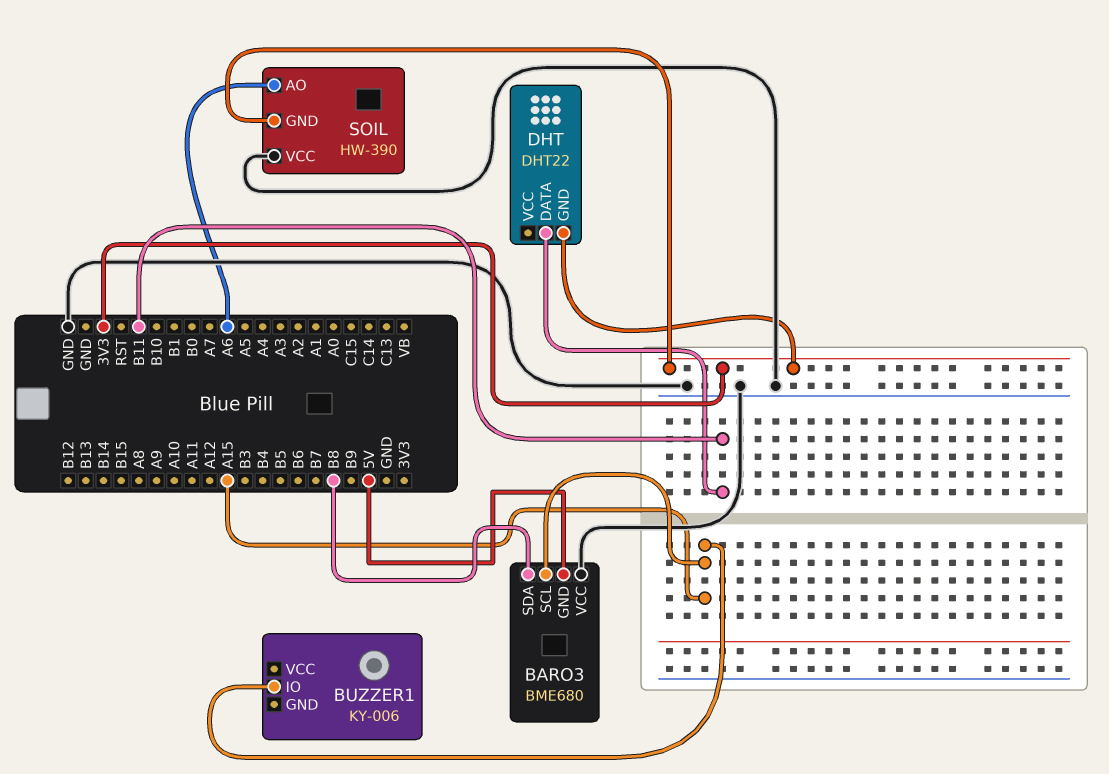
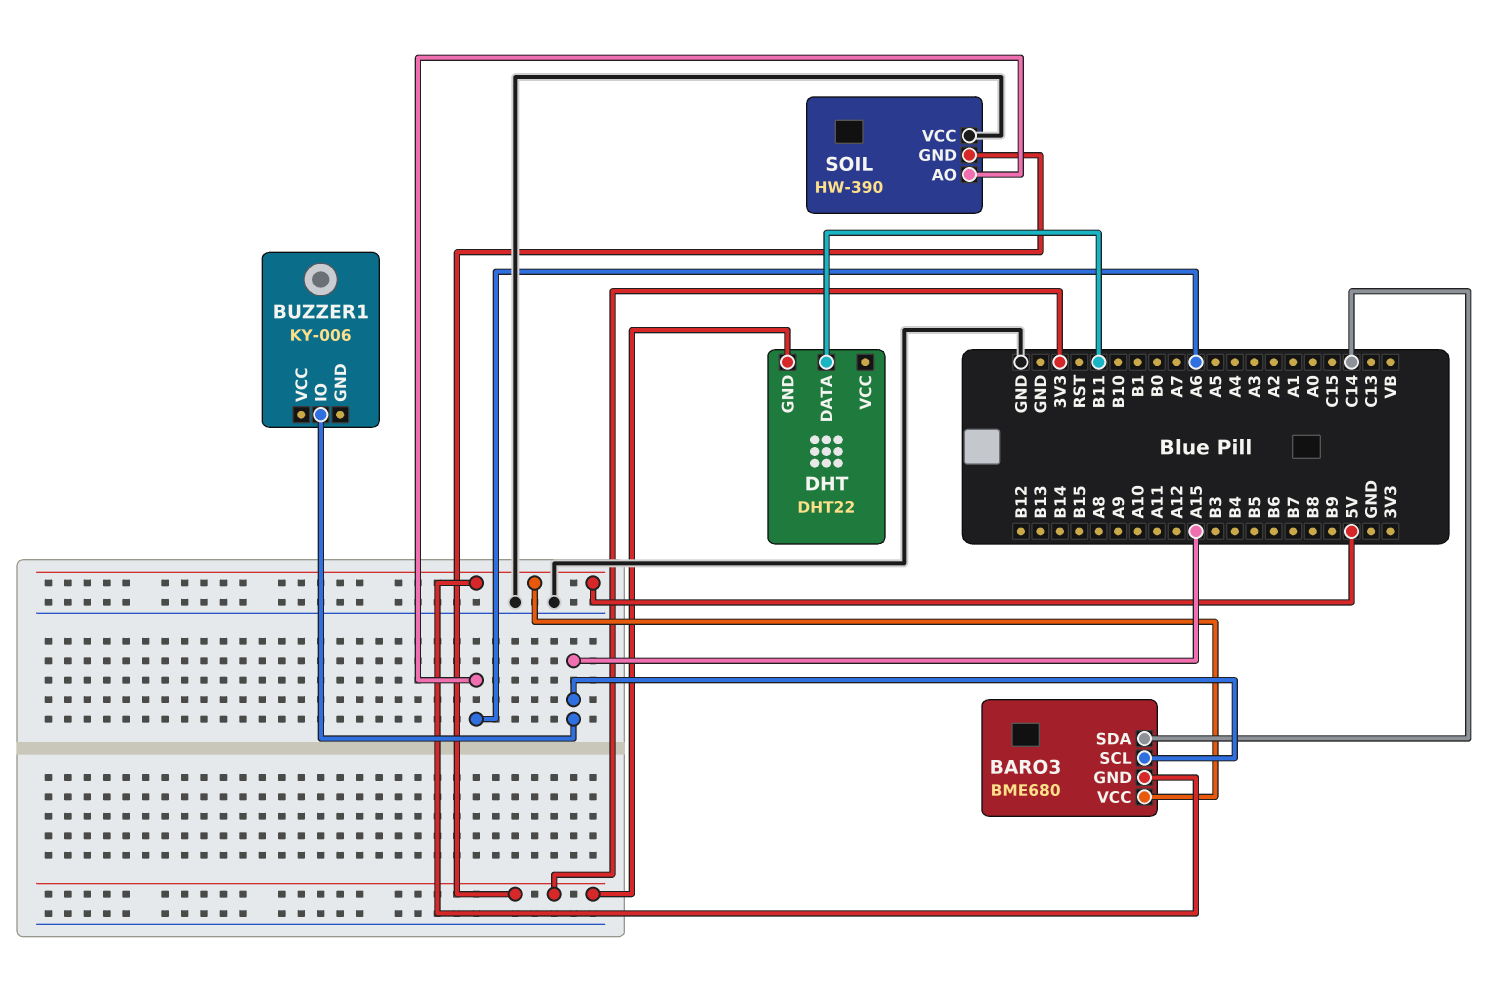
BARO3 pin SDA: B8 -> C14
BARO3 pin VCC: GND -> 5V

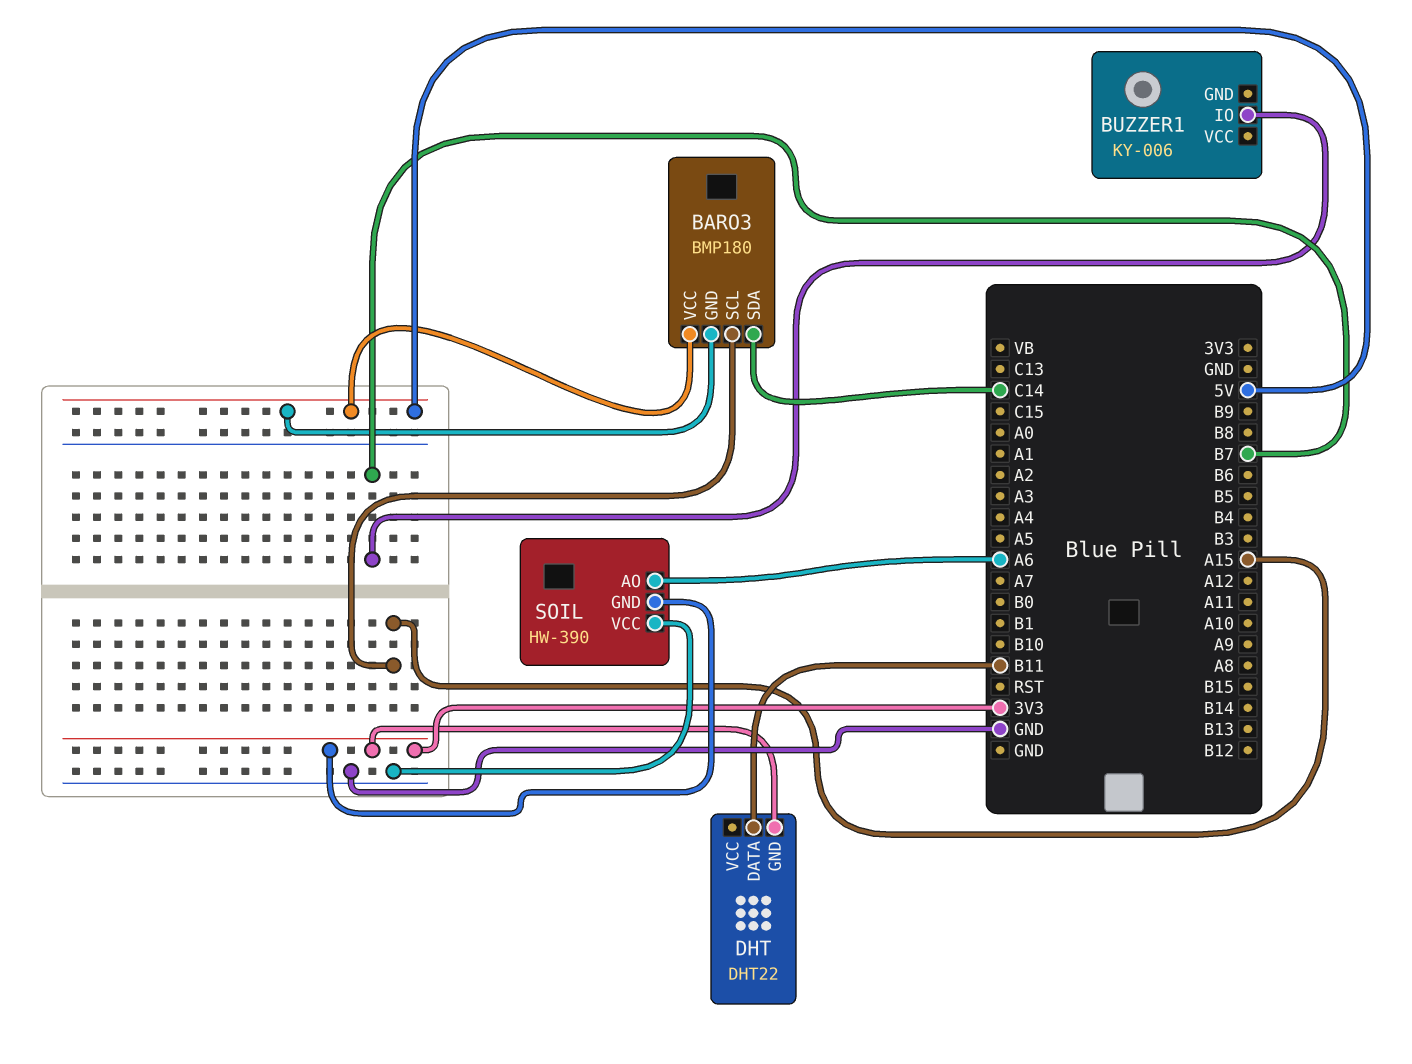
BARO3: BME680 -> BMP180
BUZZER1 pin IO: A15 -> B7

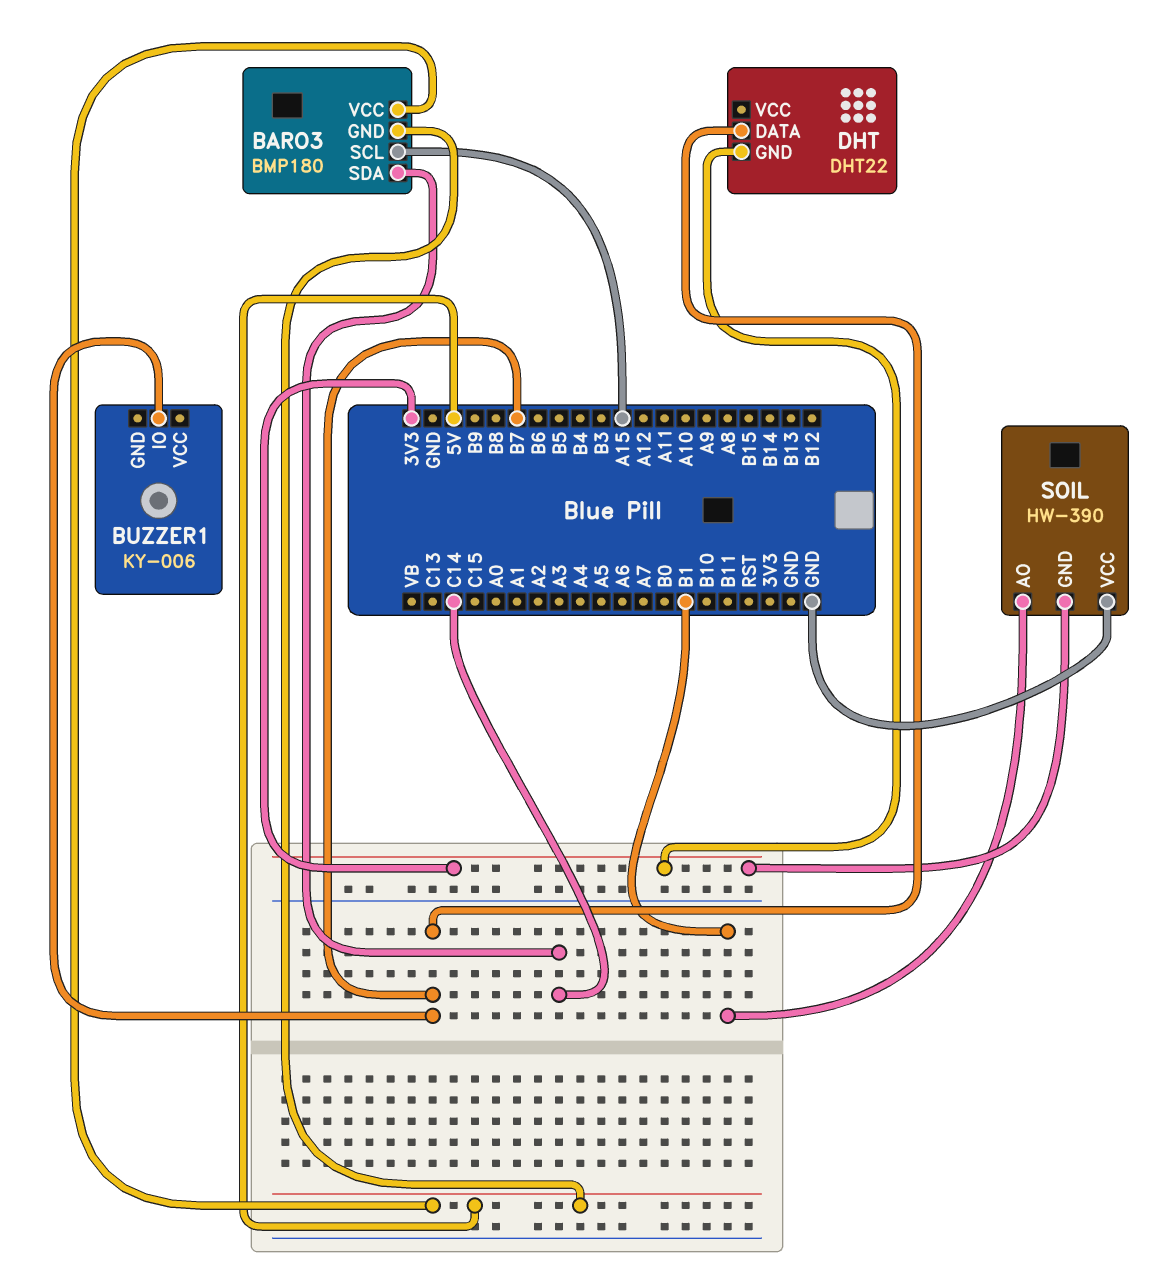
DHT pin DATA: B11 -> B7
SOIL pin AO: A6 -> B1

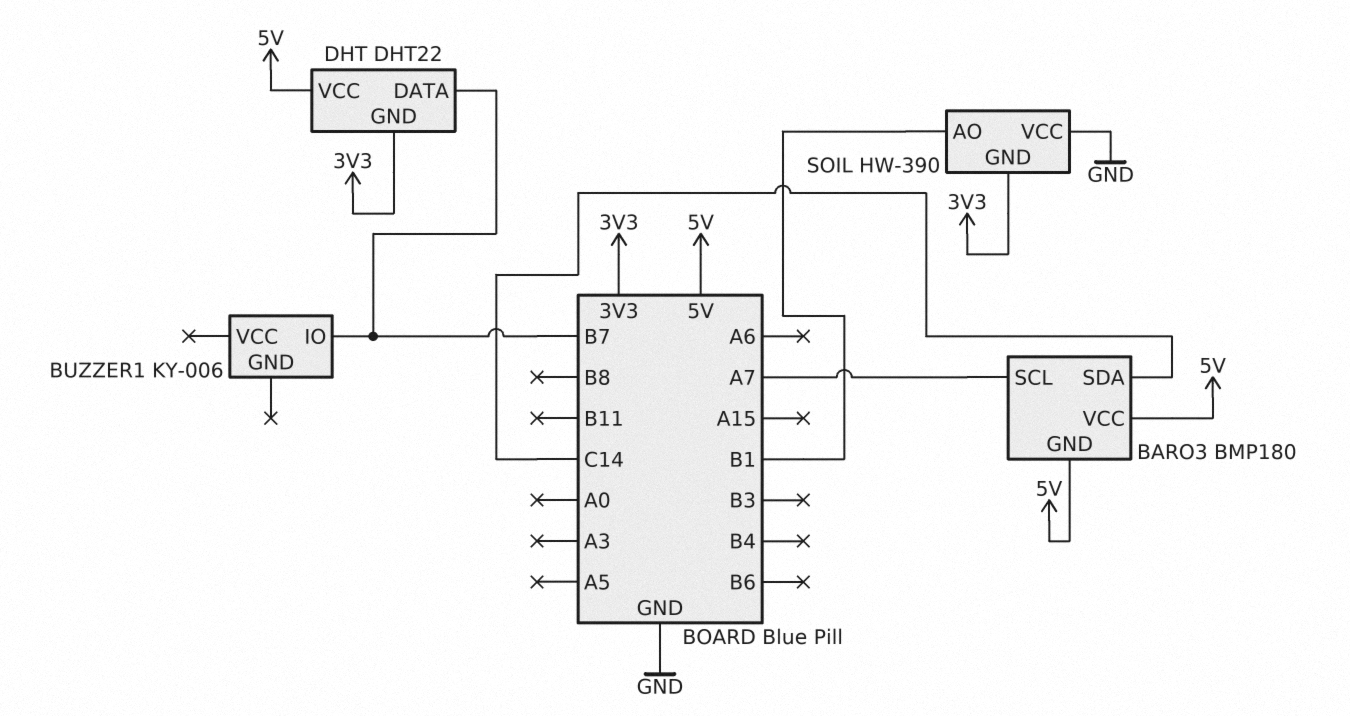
BARO3 pin SCL: A15 -> A7
DHT pin VCC: none -> 5V

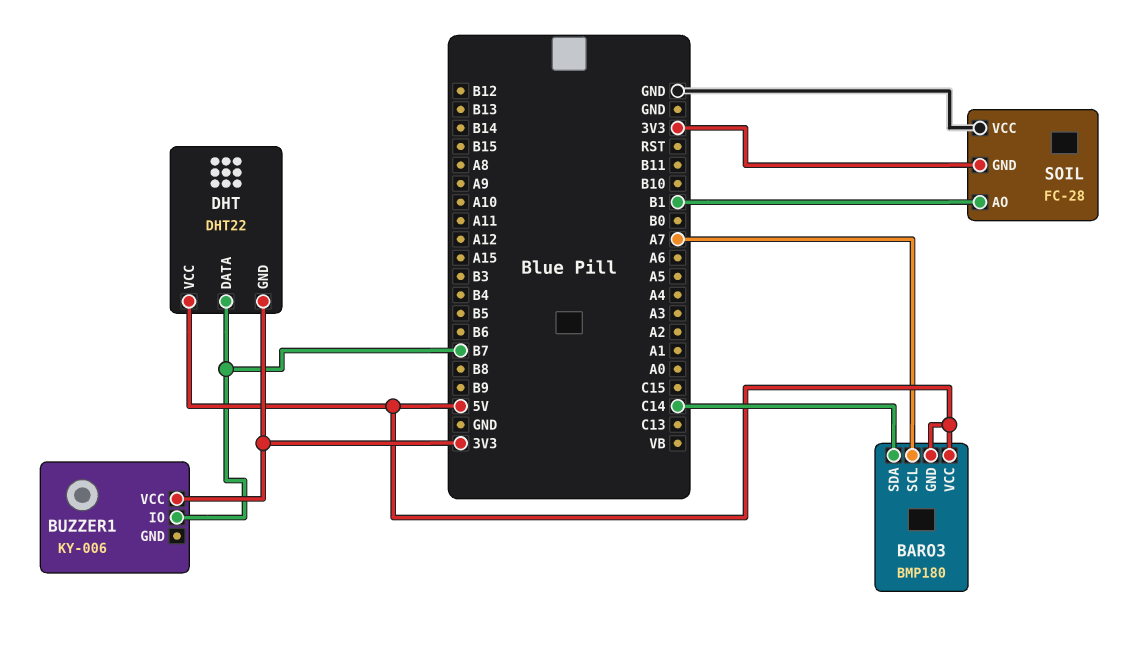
BUZZER1 pin VCC: none -> 3V3
SOIL: HW-390 -> FC-28

